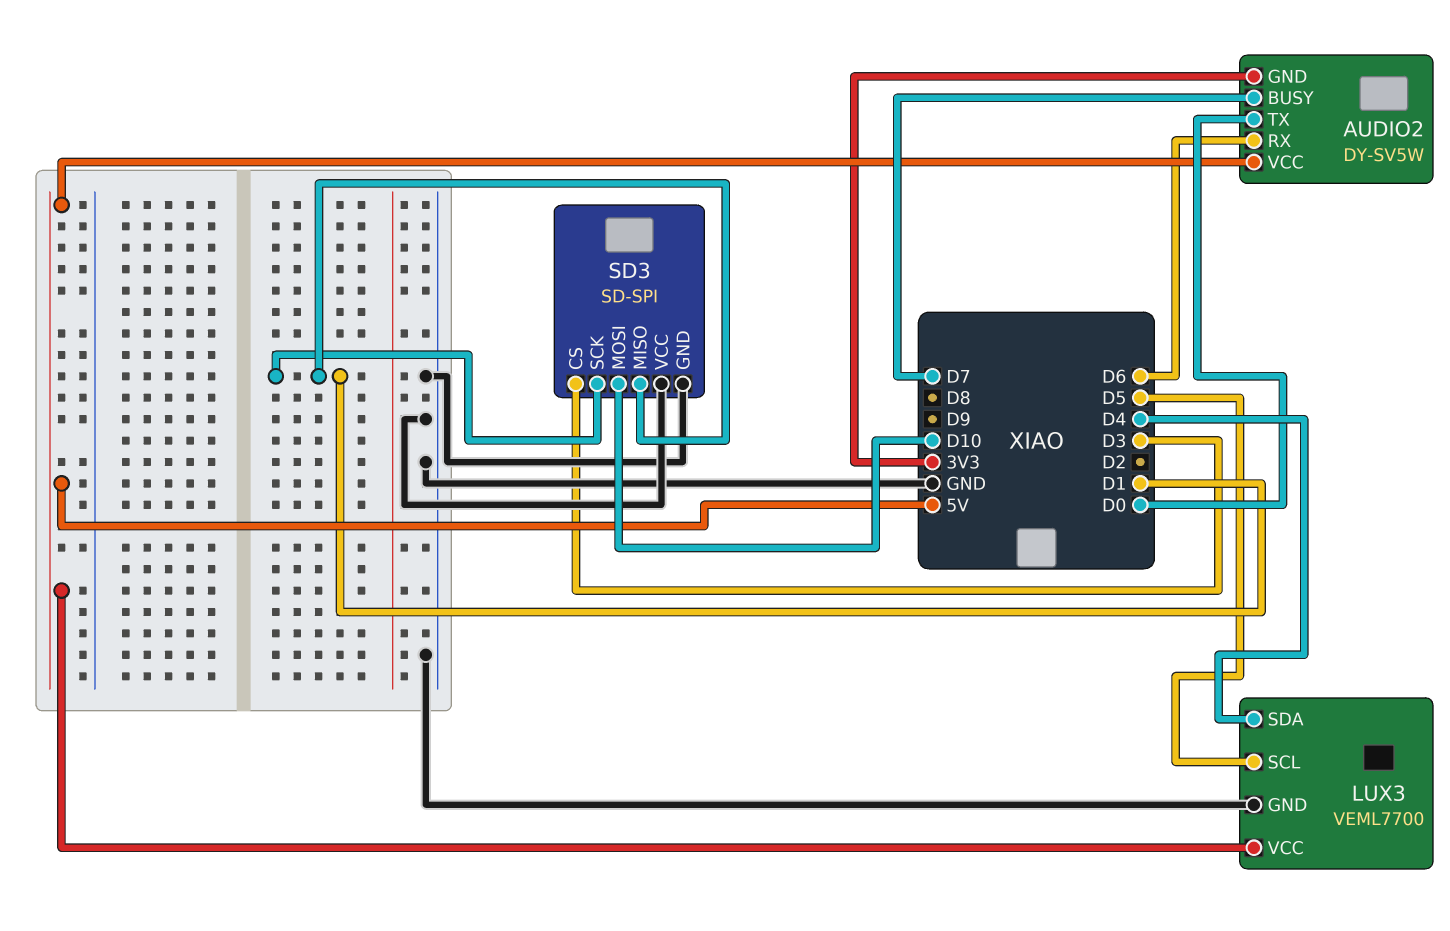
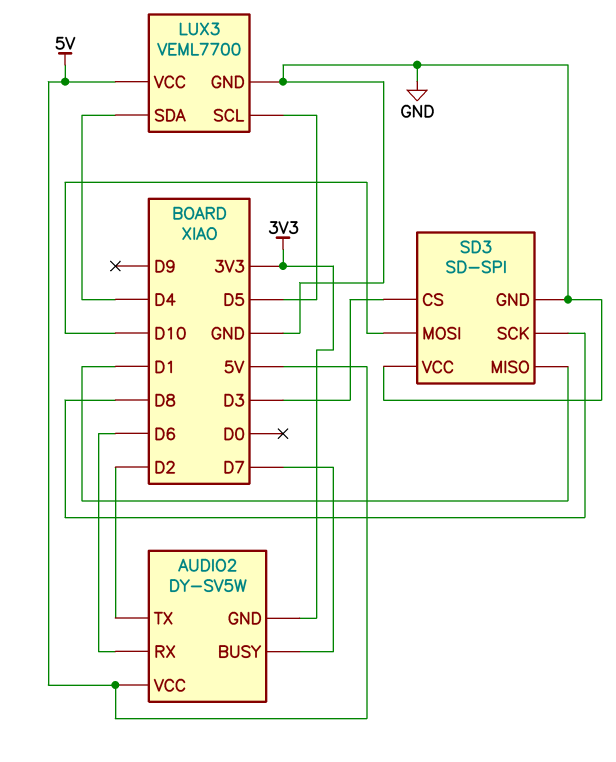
AUDIO2 pin TX: D0 -> D2
SD3 pin SCK: D1 -> D8

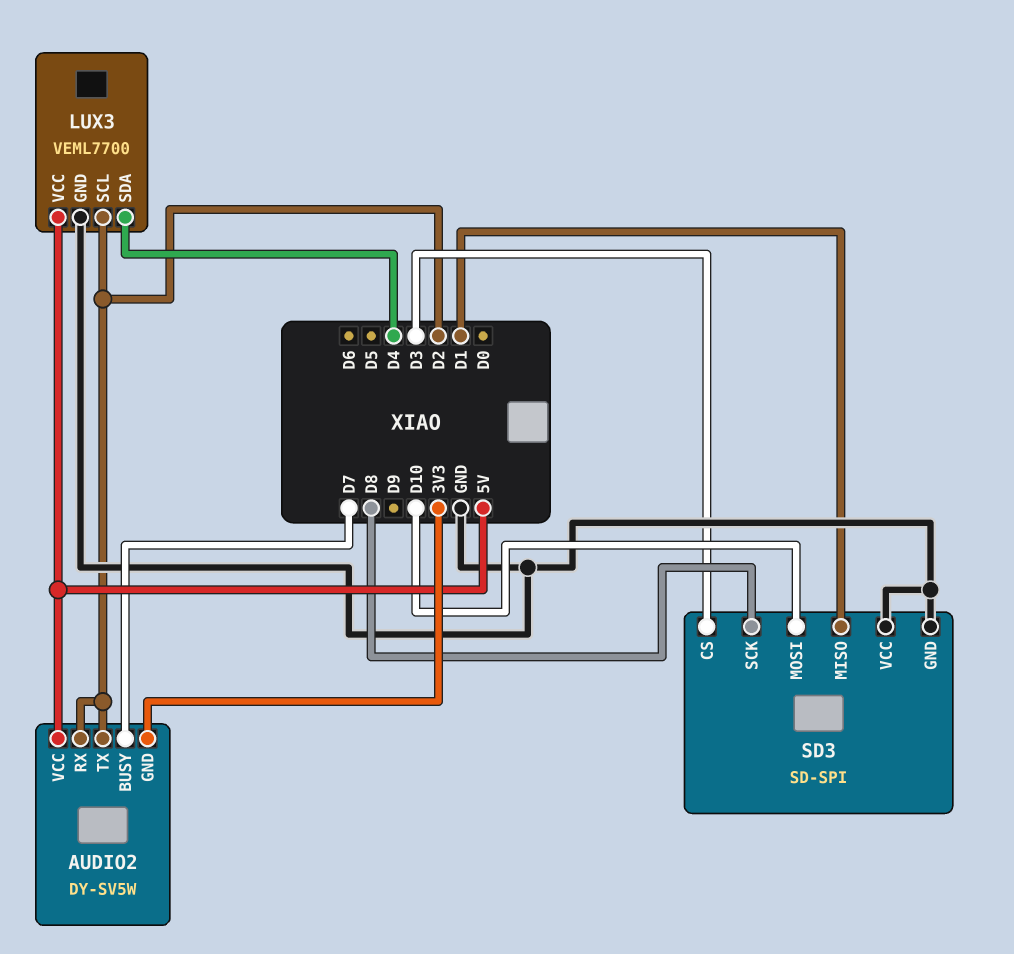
AUDIO2 pin RX: D6 -> D2
LUX3 pin SCL: D5 -> D2

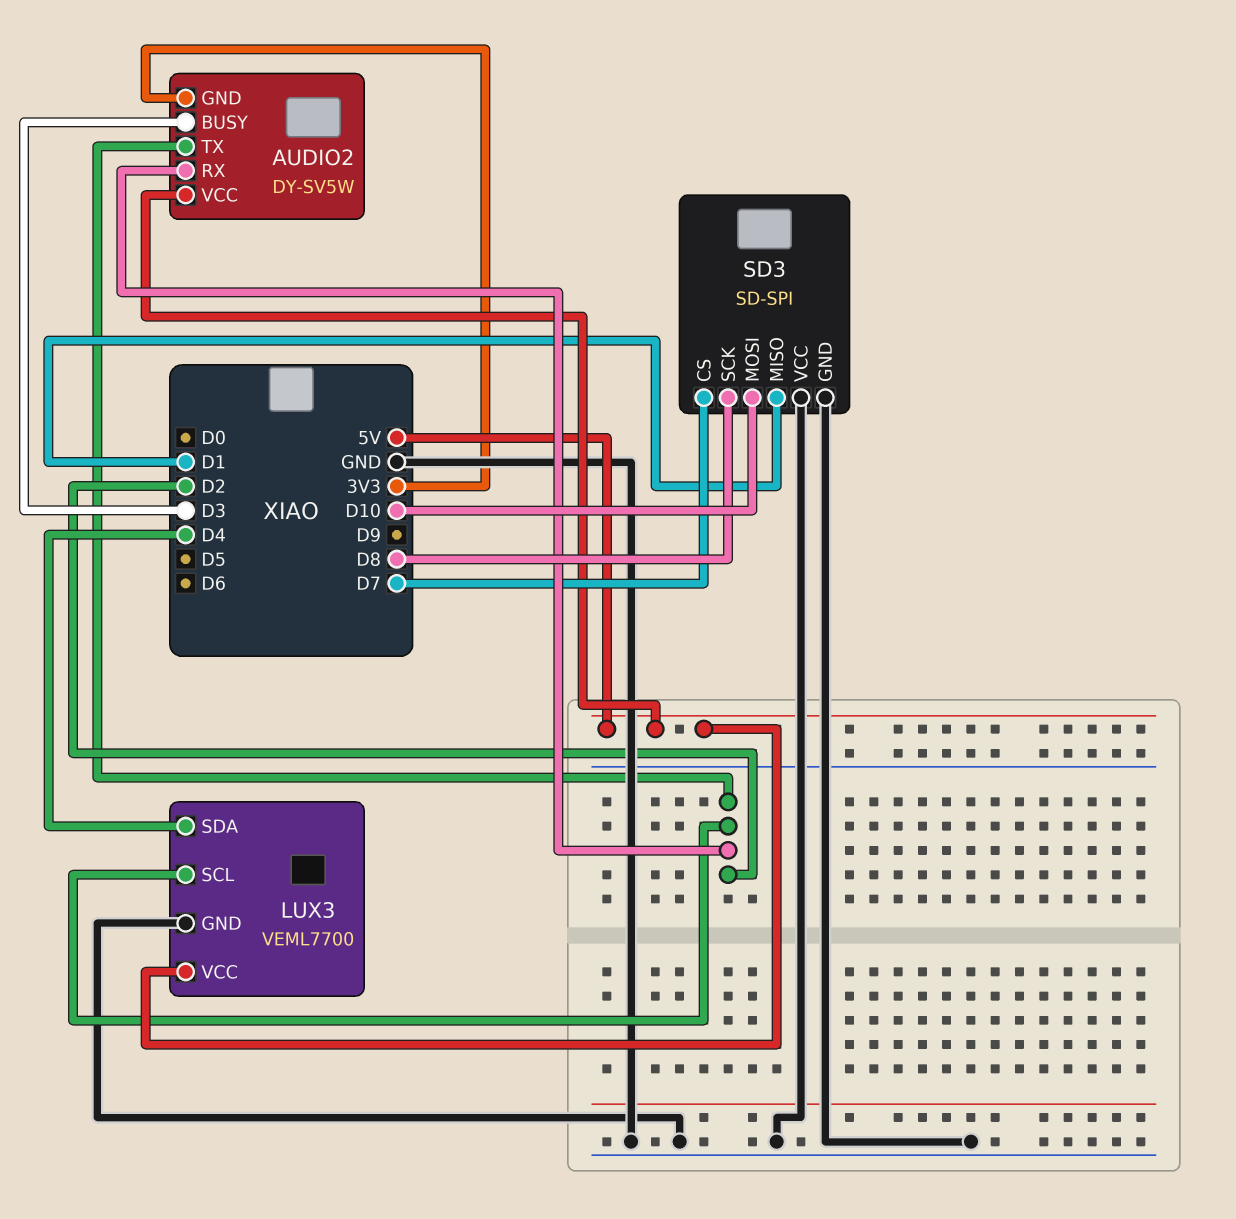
AUDIO2 pin BUSY: D7 -> D3
SD3 pin CS: D3 -> D7

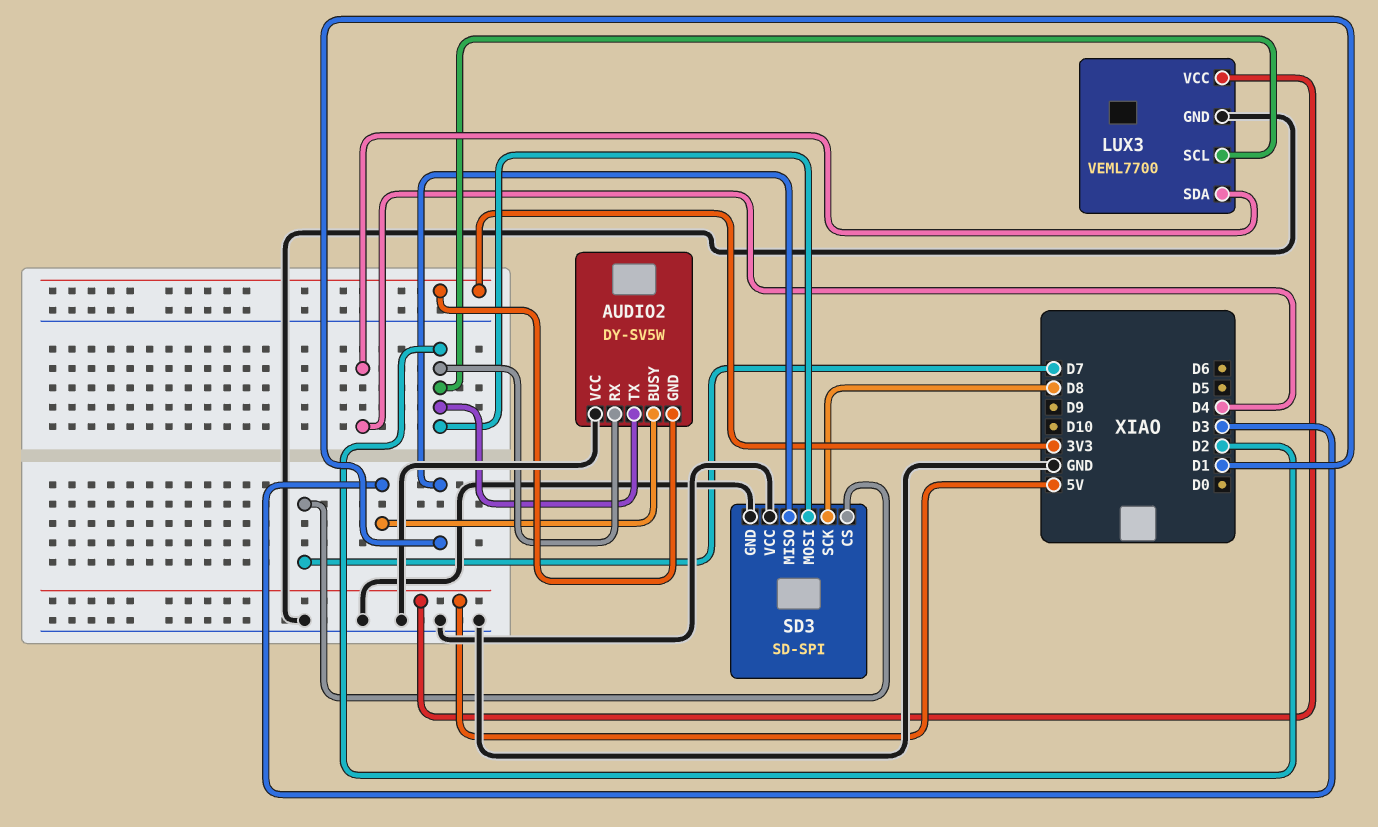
AUDIO2 pin VCC: 5V -> GND
SD3 pin MOSI: D10 -> D2

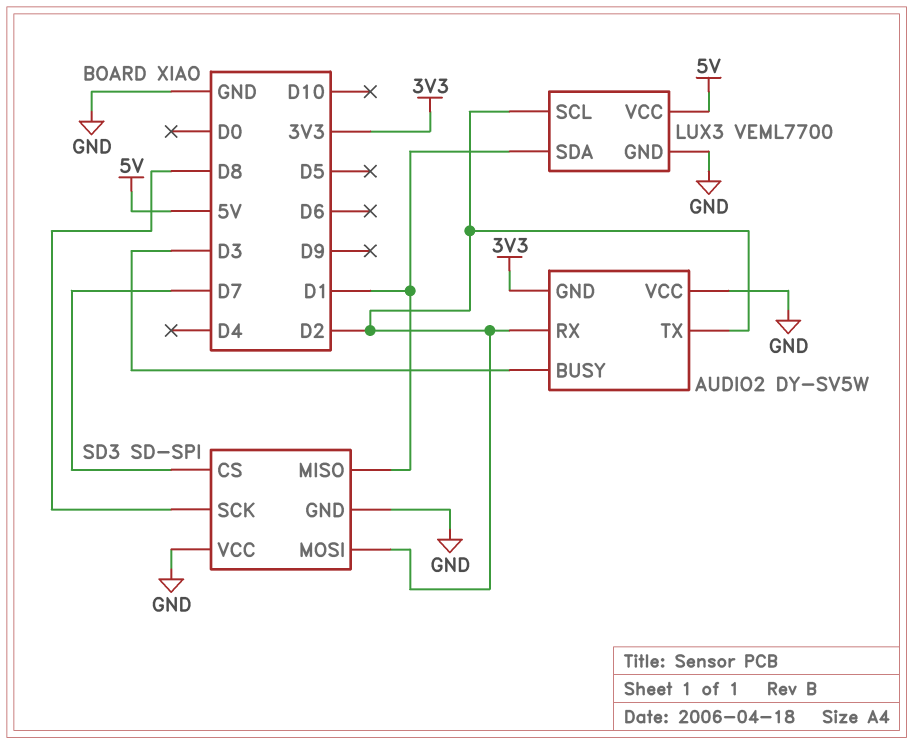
LUX3 pin SDA: D4 -> D1

